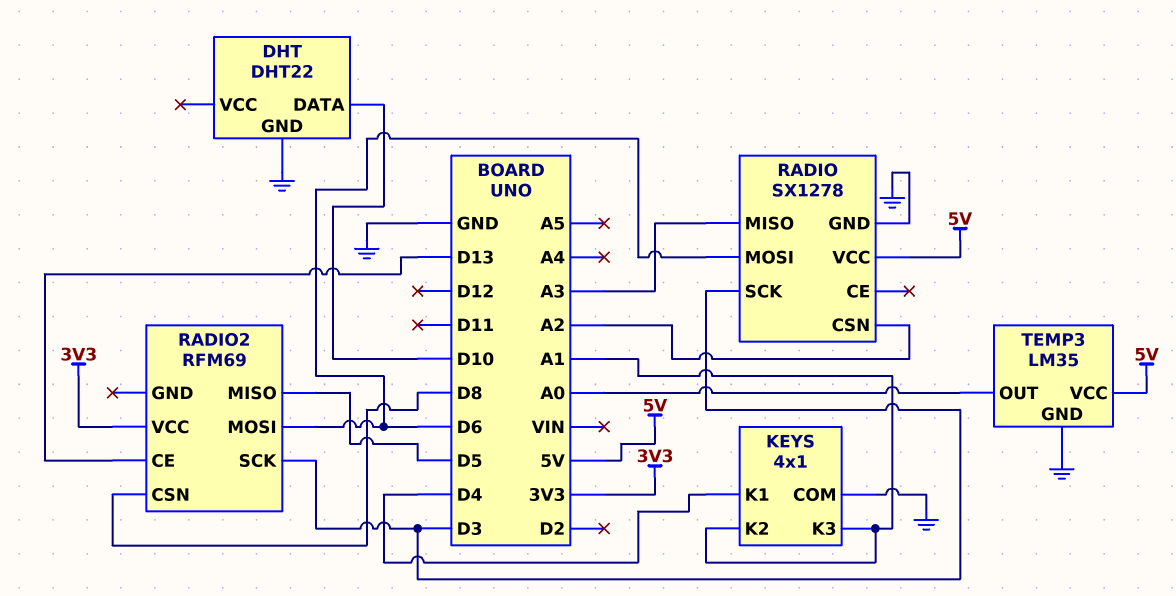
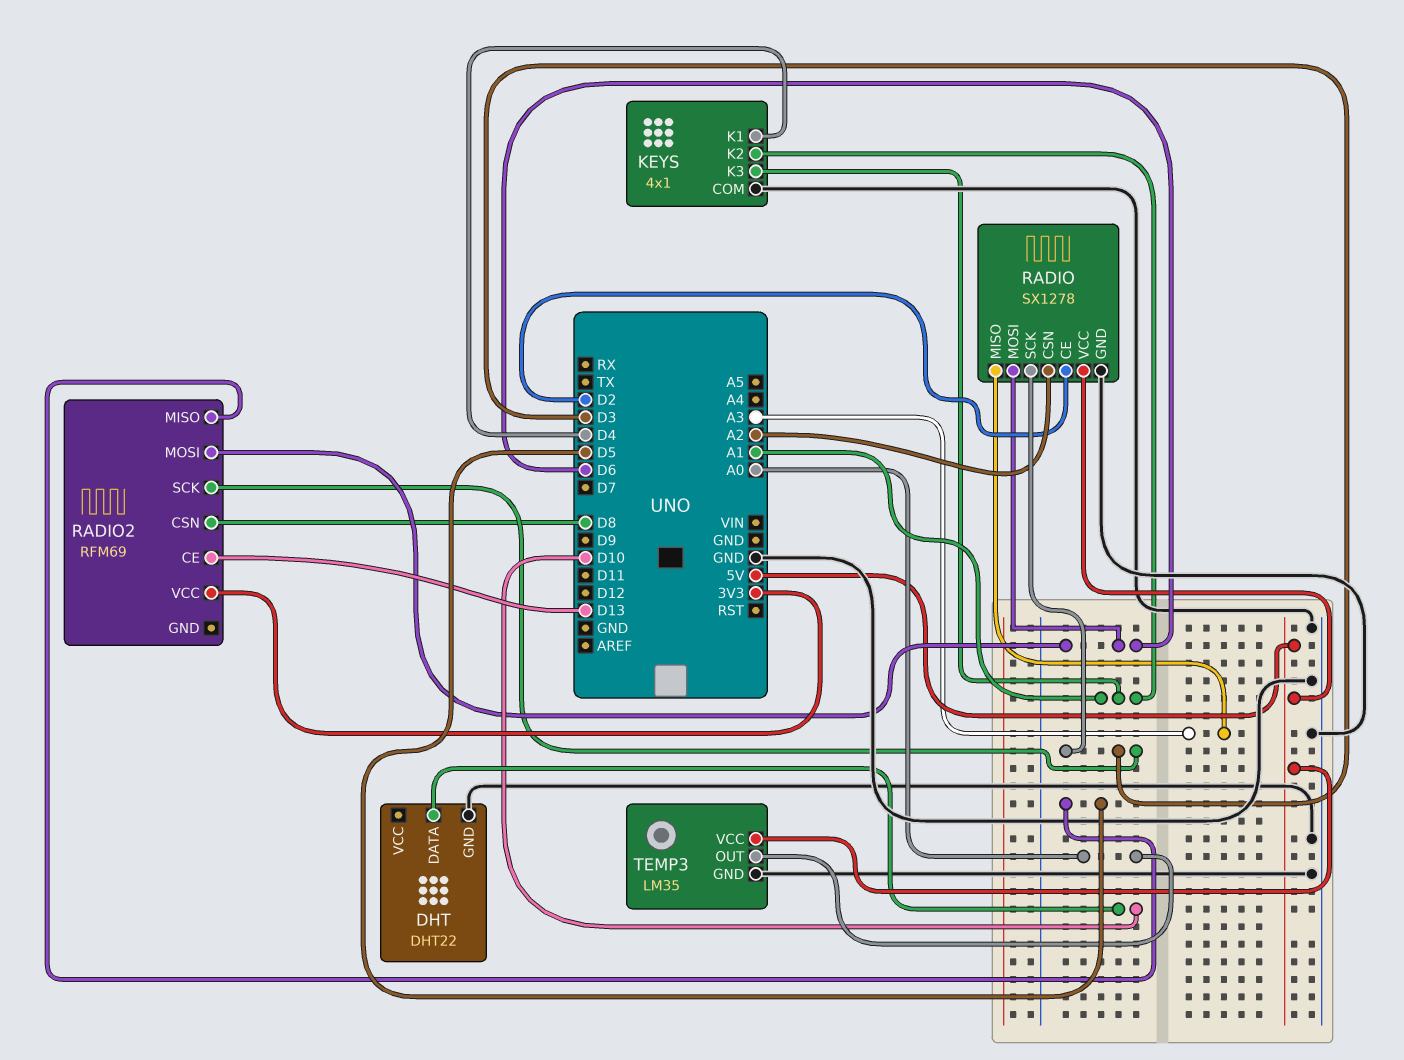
RADIO pin CE: none -> D2

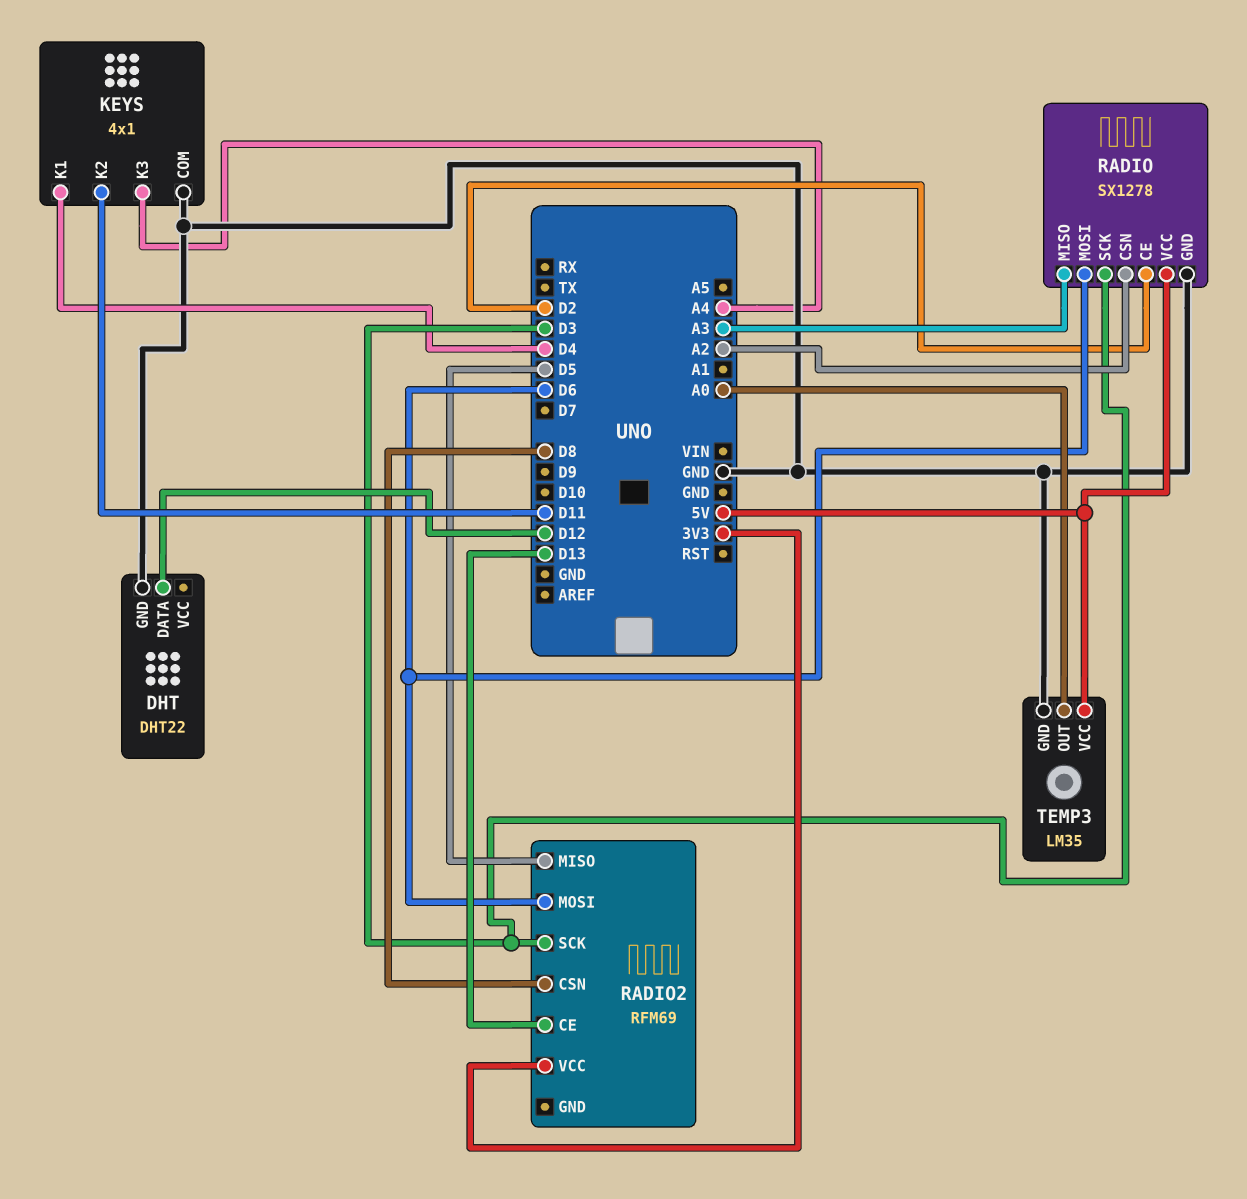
DHT pin DATA: D10 -> D12
KEYS pin K2: A1 -> D11
KEYS pin K3: A1 -> A4

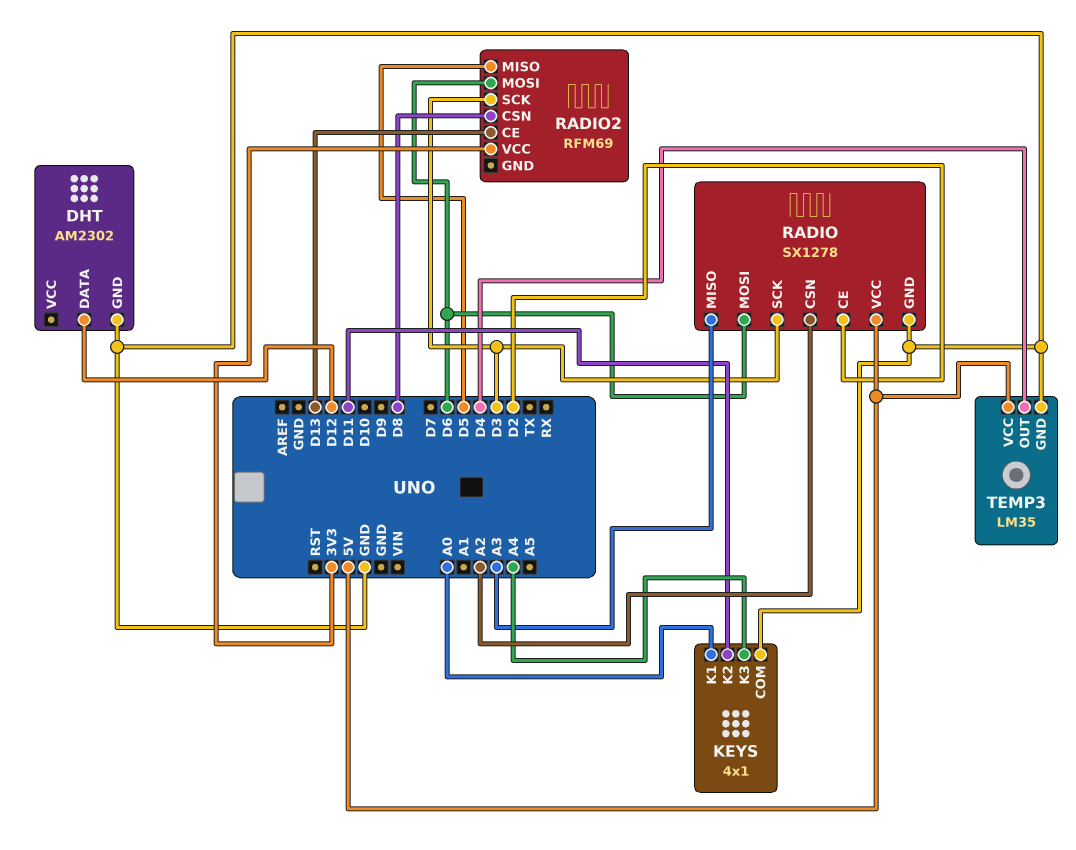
DHT: DHT22 -> AM2302
KEYS pin K1: D4 -> A0
TEMP3 pin OUT: A0 -> D4

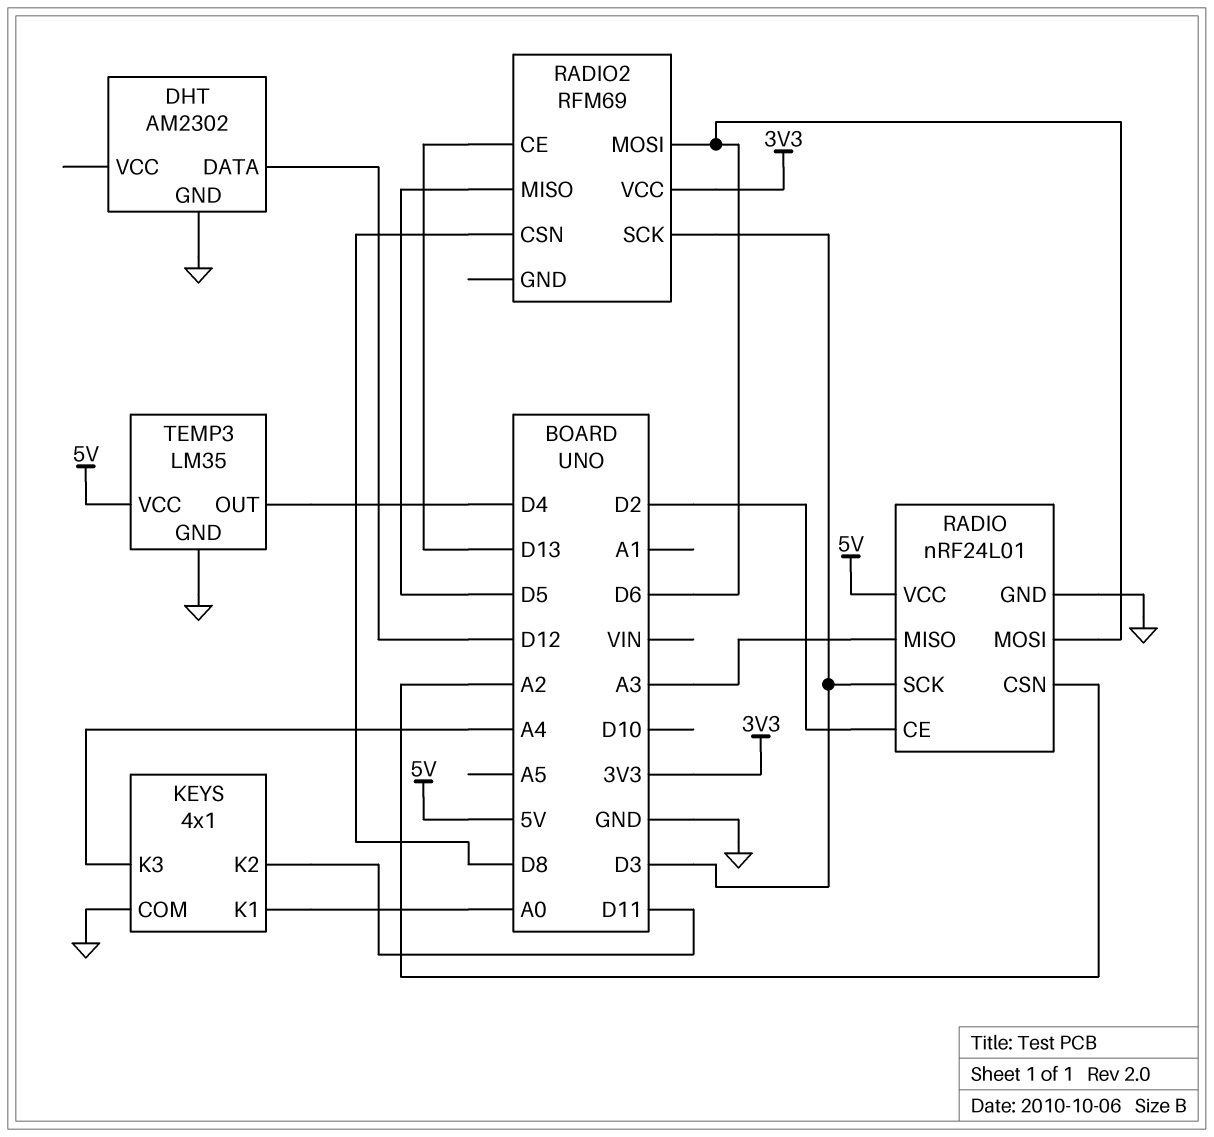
RADIO: SX1278 -> nRF24L01

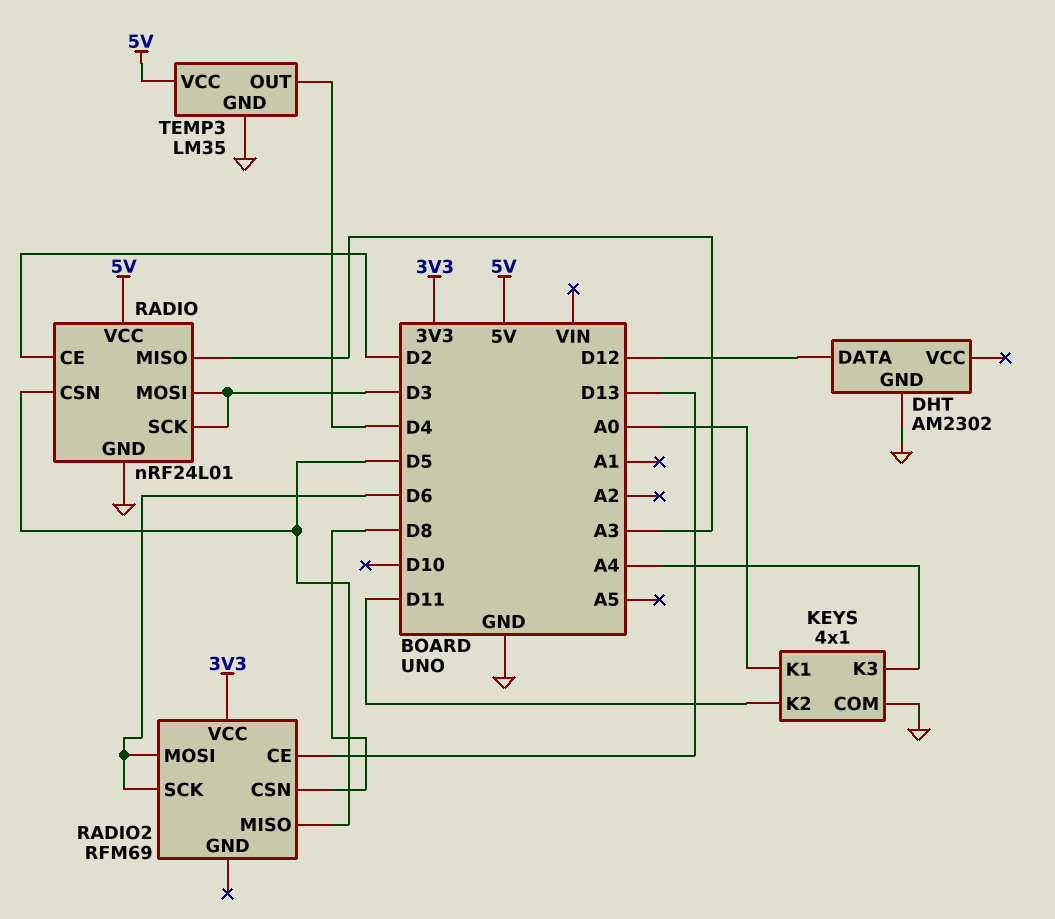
RADIO pin CSN: A2 -> D5
RADIO pin MOSI: D6 -> D3
RADIO2 pin SCK: D3 -> D6

